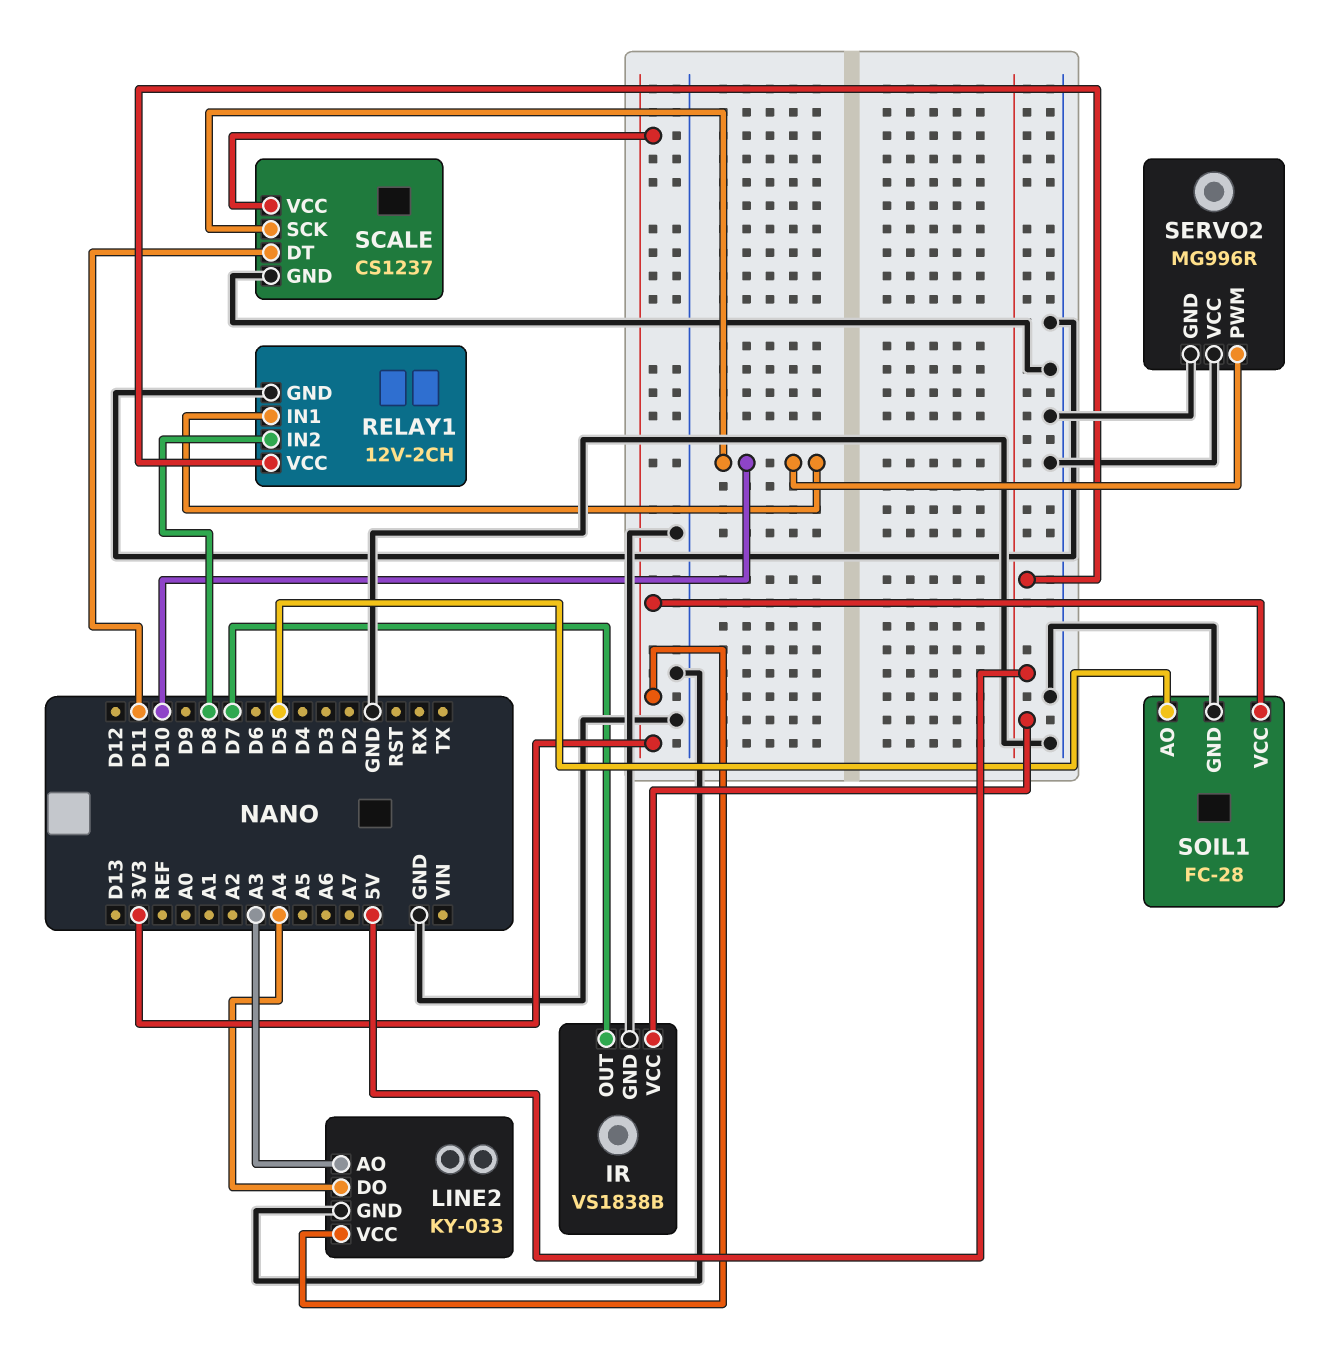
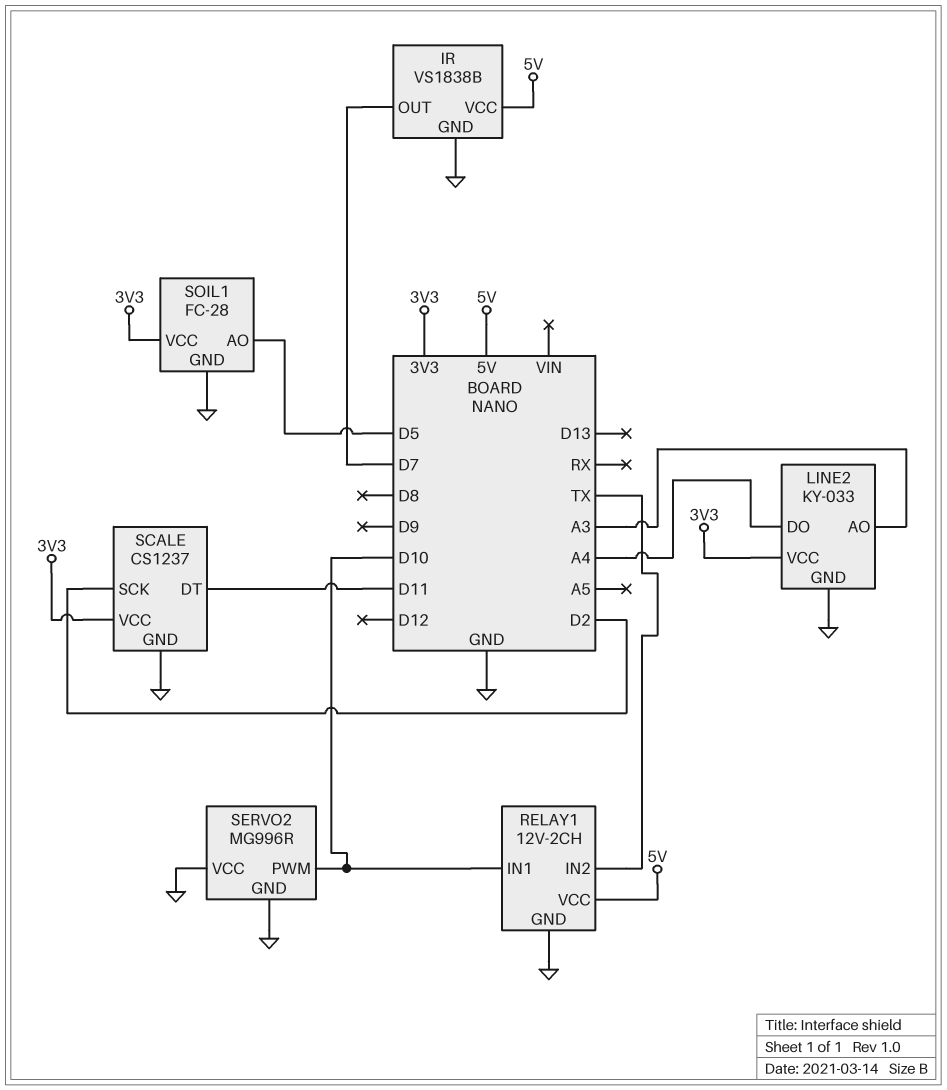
RELAY1 pin IN2: D8 -> TX
SCALE pin SCK: D10 -> D2

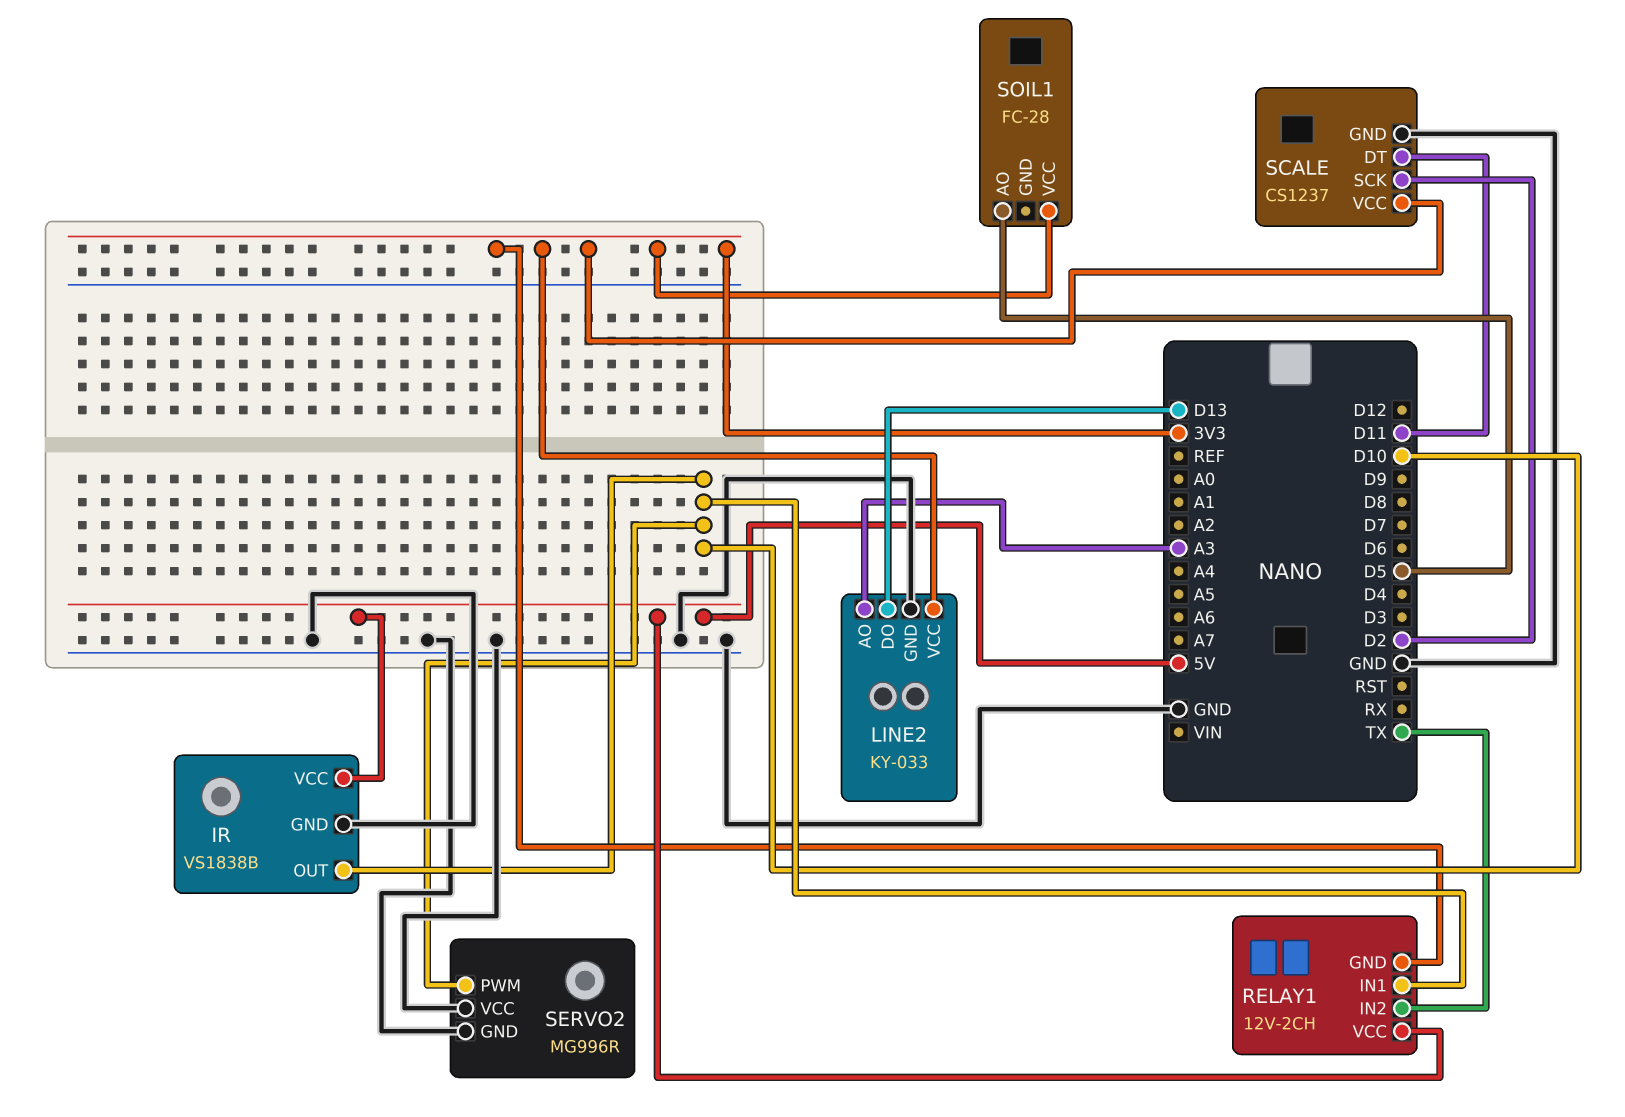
IR pin OUT: D7 -> D10
LINE2 pin DO: A4 -> D13
RELAY1 pin GND: GND -> 3V3
SOIL1 pin GND: GND -> none

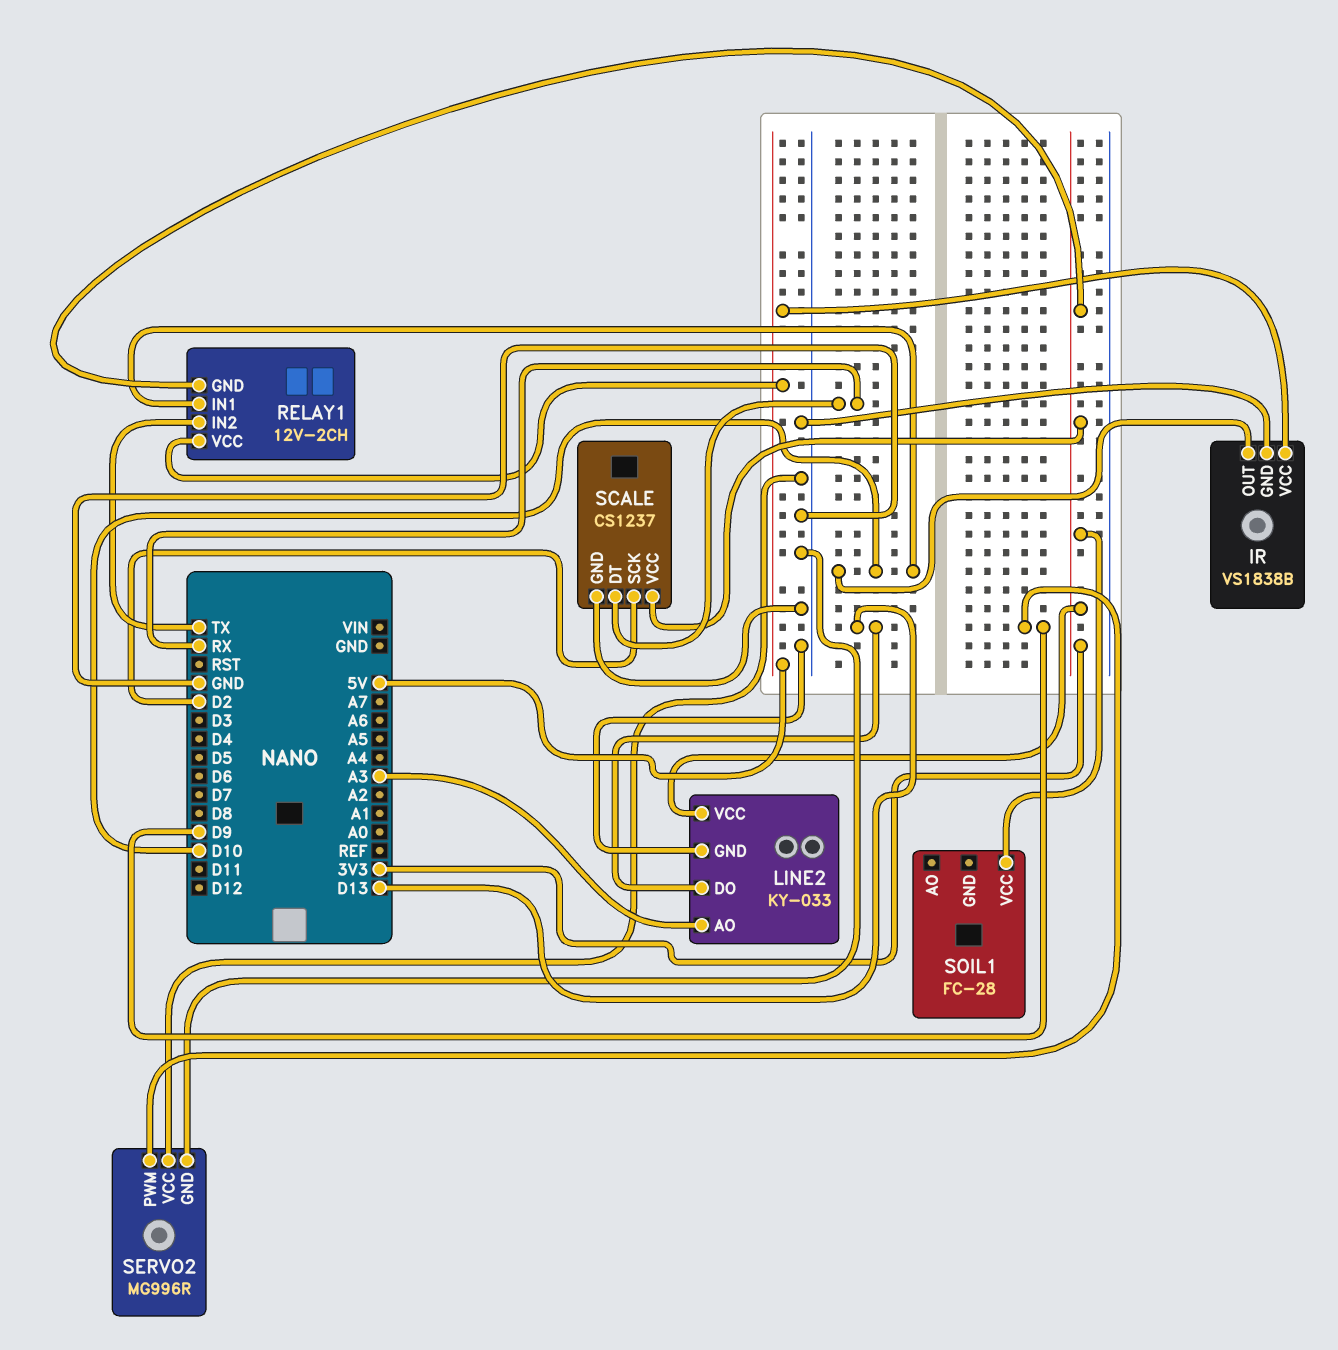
SCALE pin DT: D11 -> RX
SERVO2 pin PWM: D10 -> D9
SOIL1 pin AO: D5 -> none

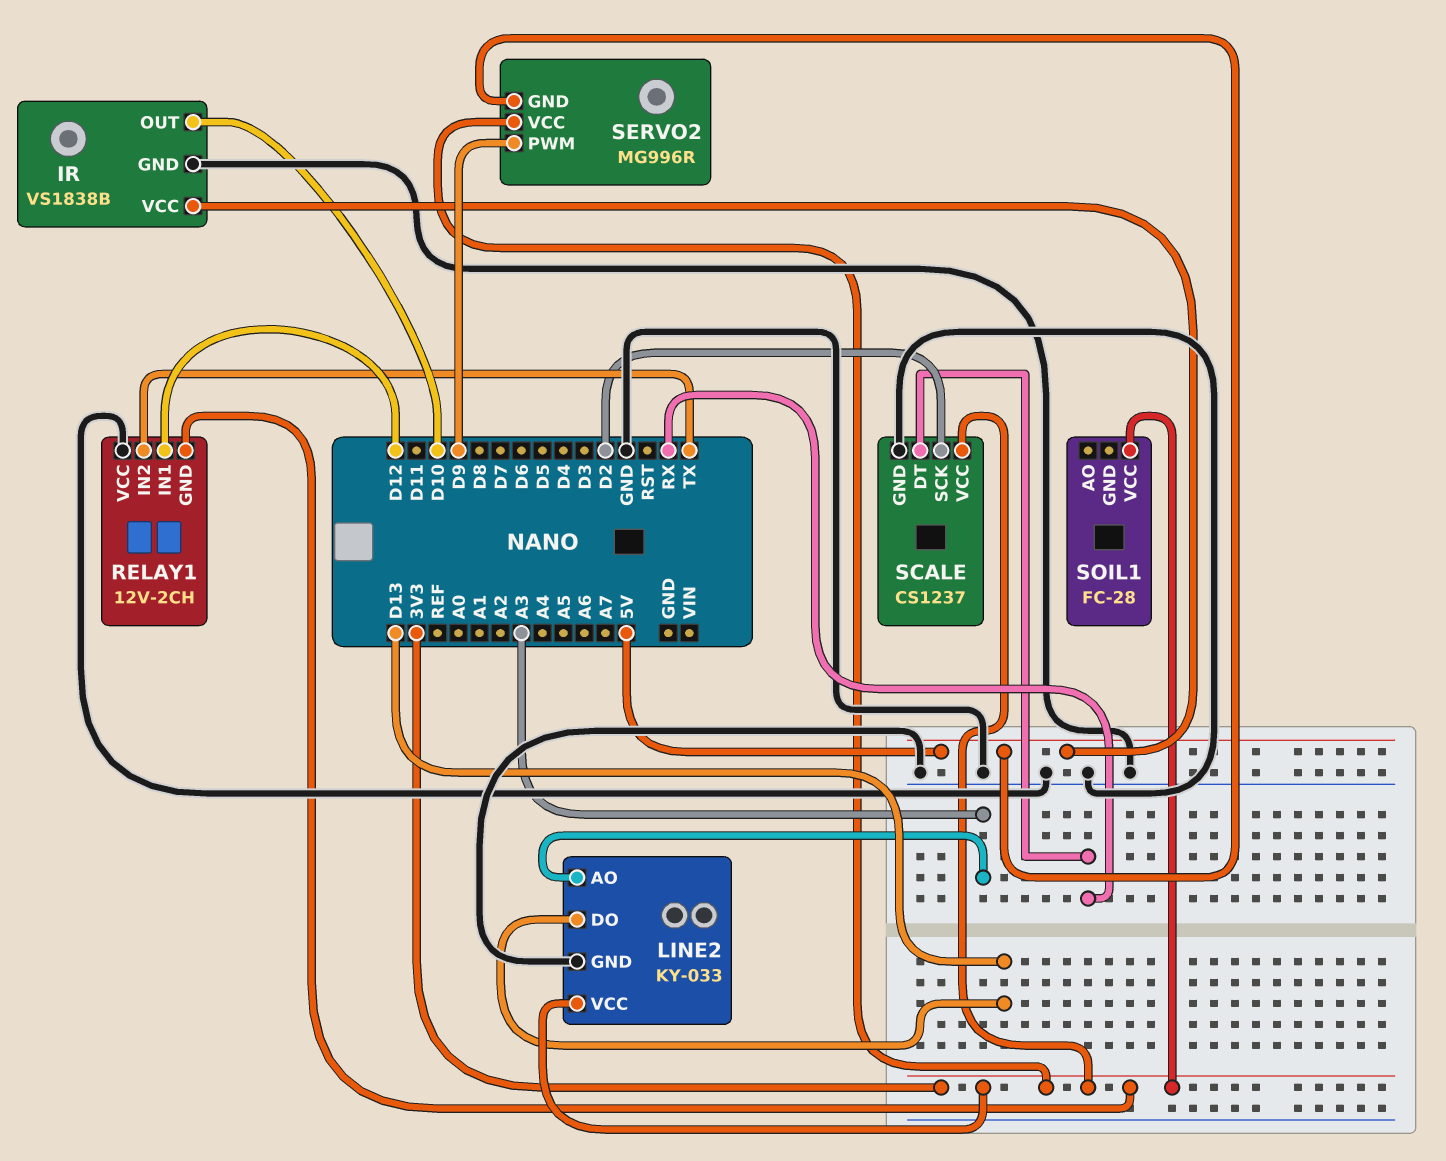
RELAY1 pin IN1: D10 -> D12
RELAY1 pin VCC: 5V -> GND
SERVO2 pin GND: GND -> 5V
SERVO2 pin VCC: GND -> 3V3

